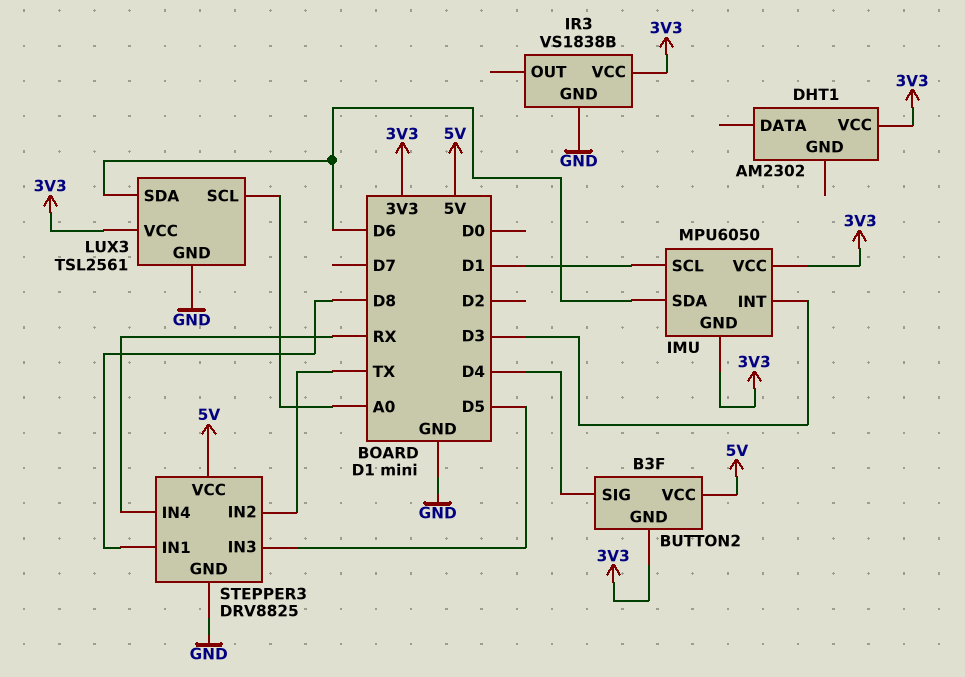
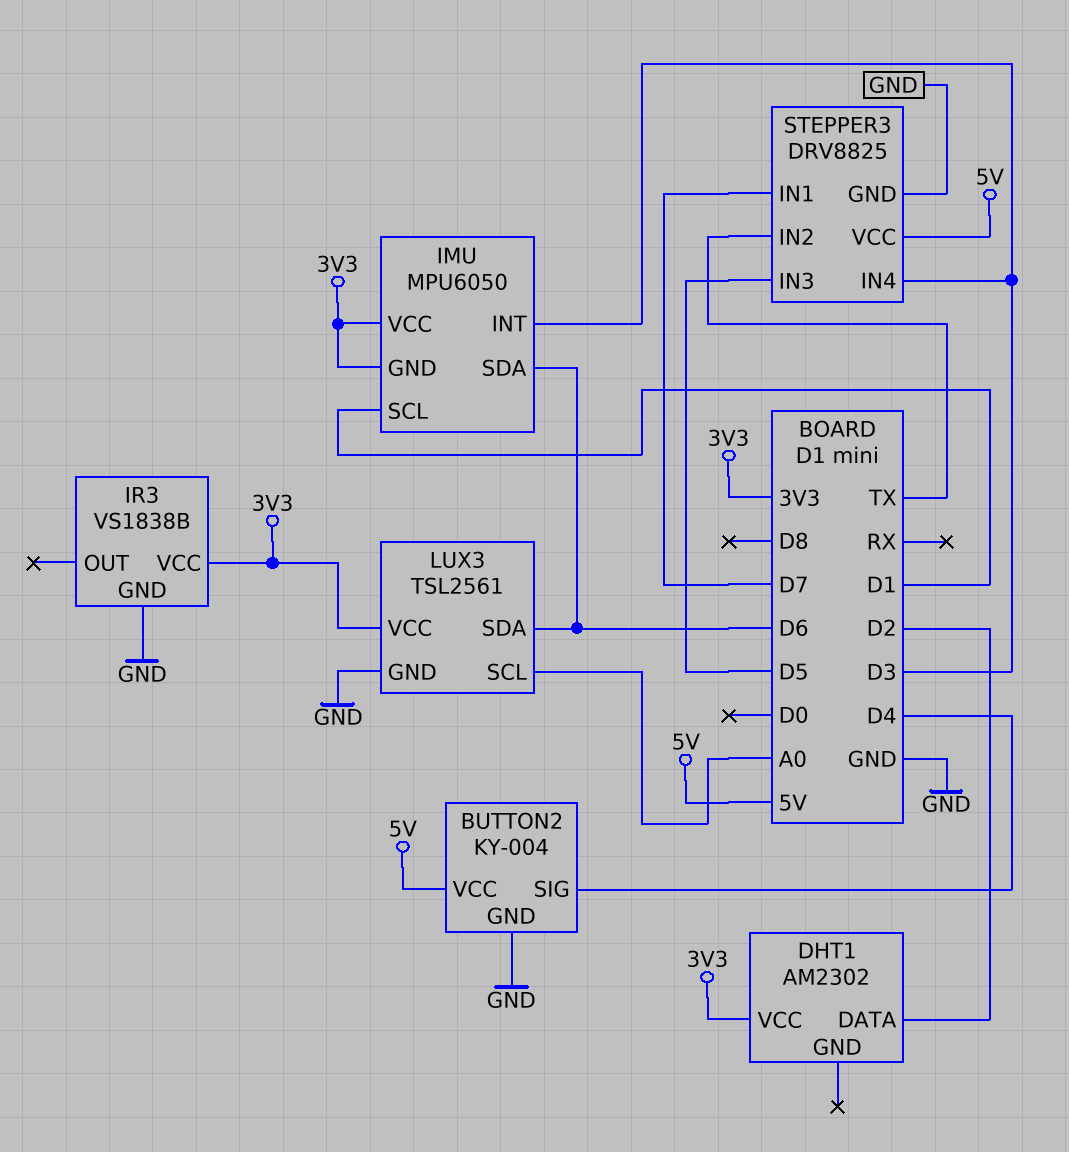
BUTTON2: B3F -> KY-004
BUTTON2 pin GND: 3V3 -> GND
DHT1 pin DATA: none -> D2
STEPPER3 pin IN1: D8 -> D7
STEPPER3 pin IN4: RX -> D3

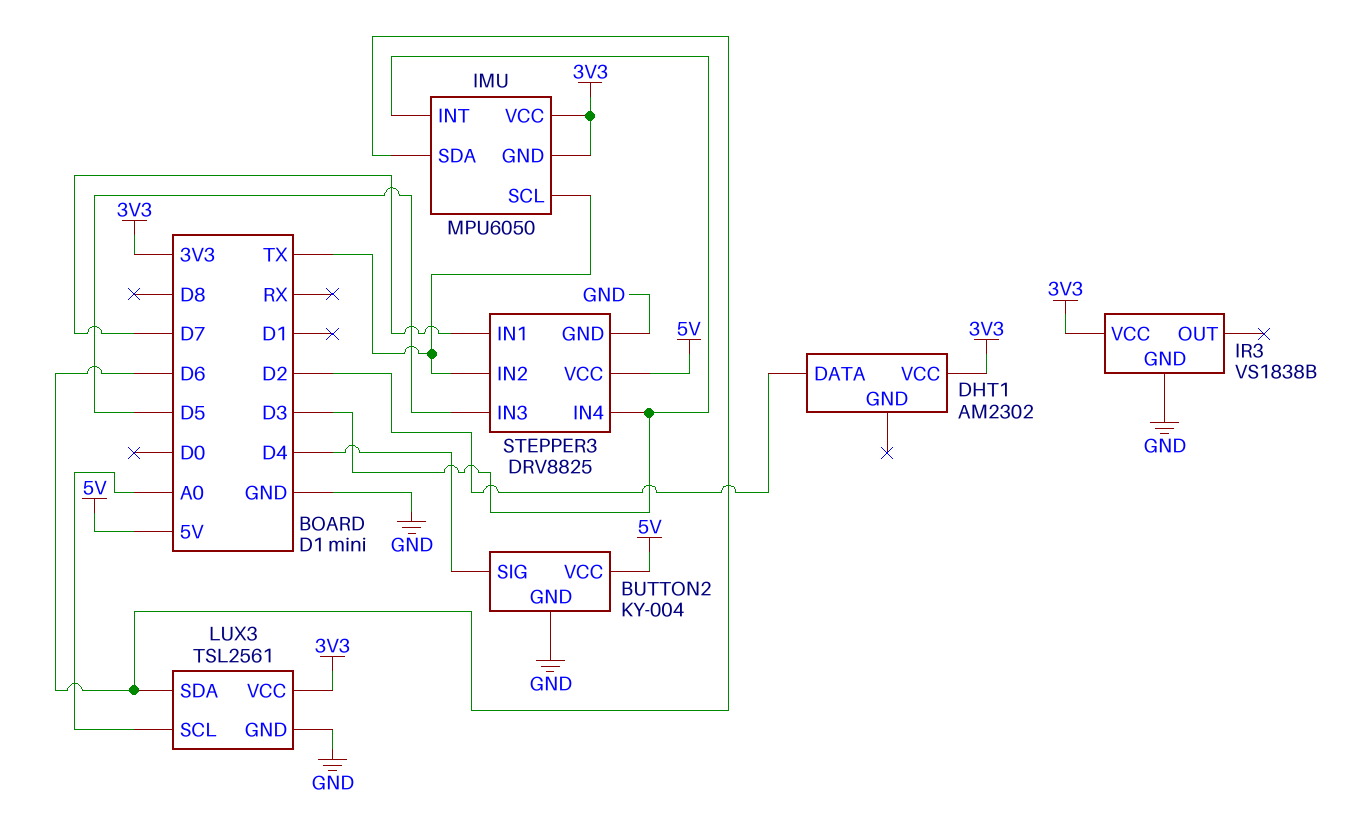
IMU pin SCL: D1 -> TX

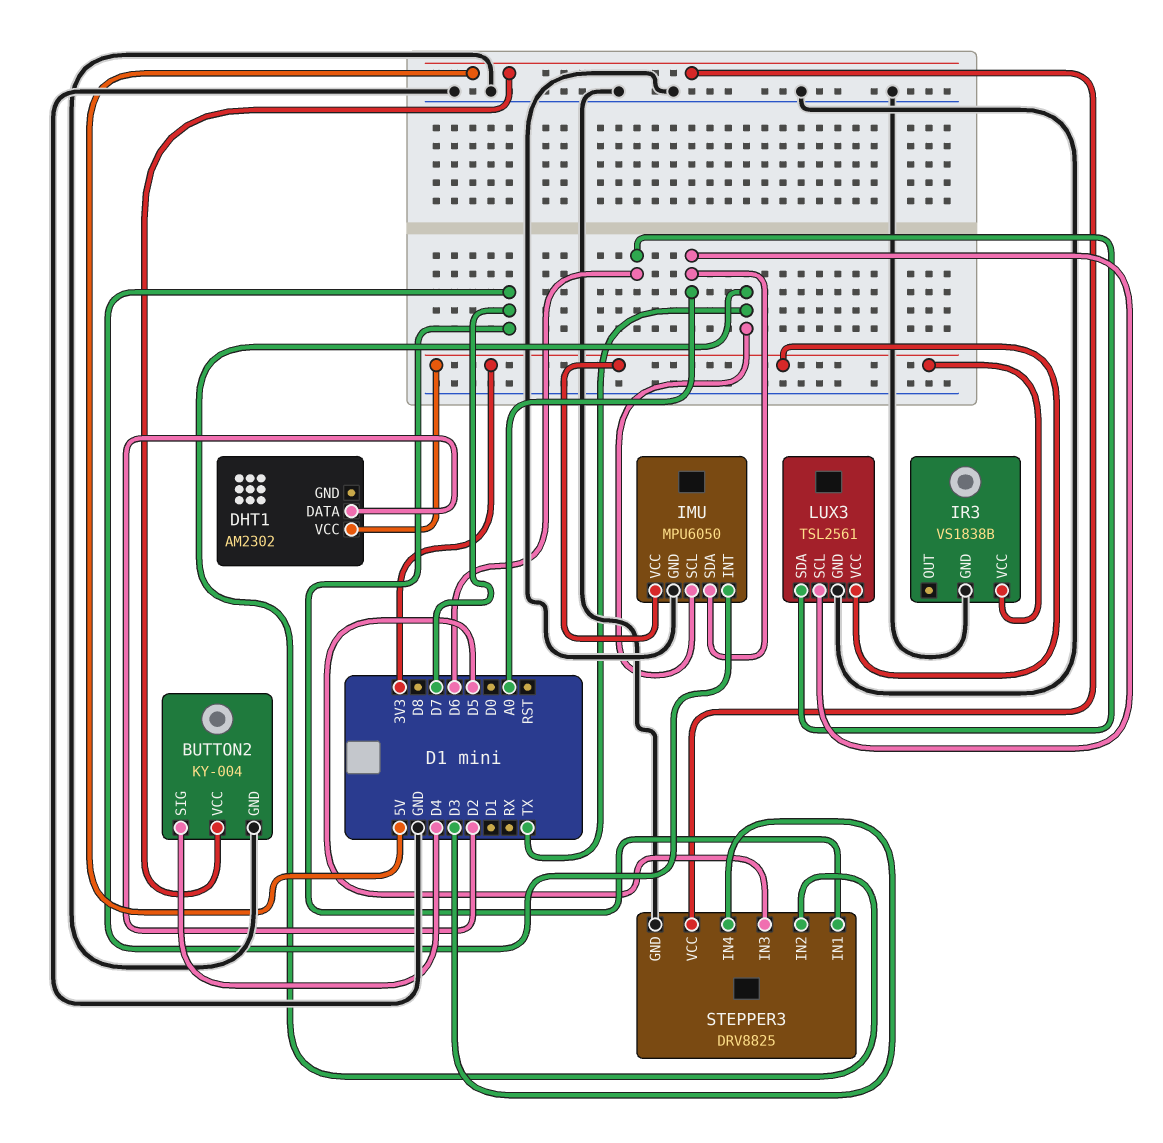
IMU pin GND: 3V3 -> GND
IMU pin INT: D3 -> D7
IMU pin SDA: D6 -> A0

